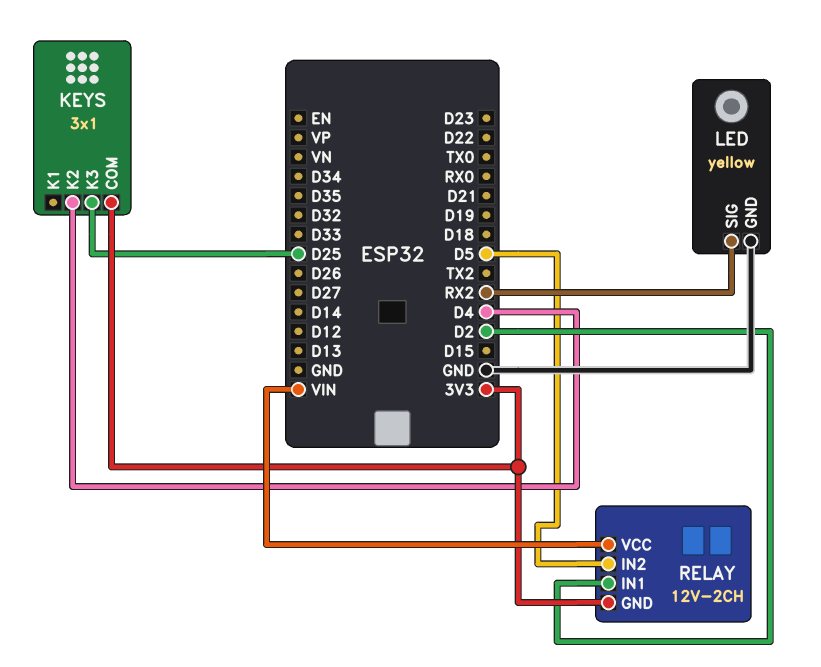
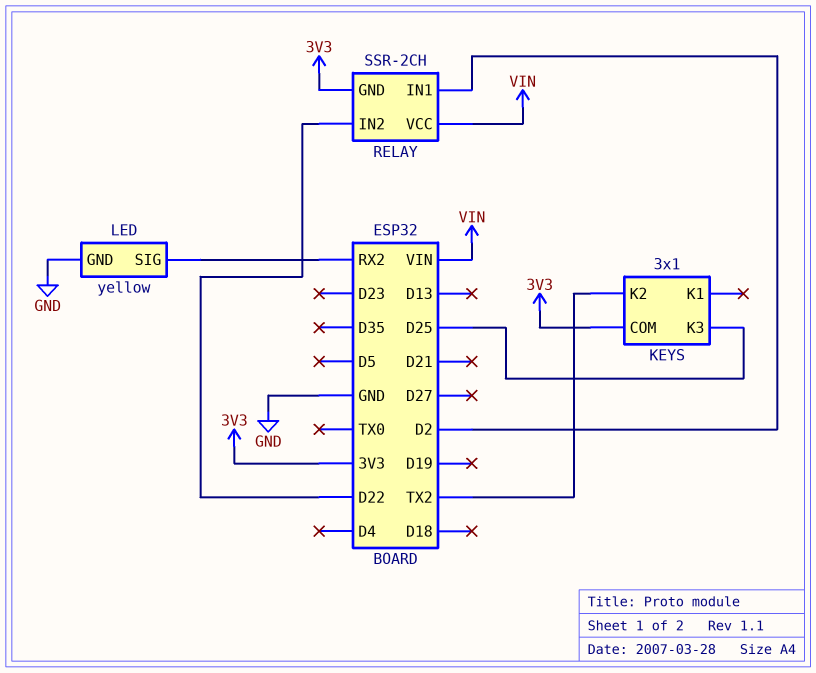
KEYS pin K2: D4 -> TX2
RELAY: 12V-2CH -> SSR-2CH
RELAY pin IN2: D5 -> D22

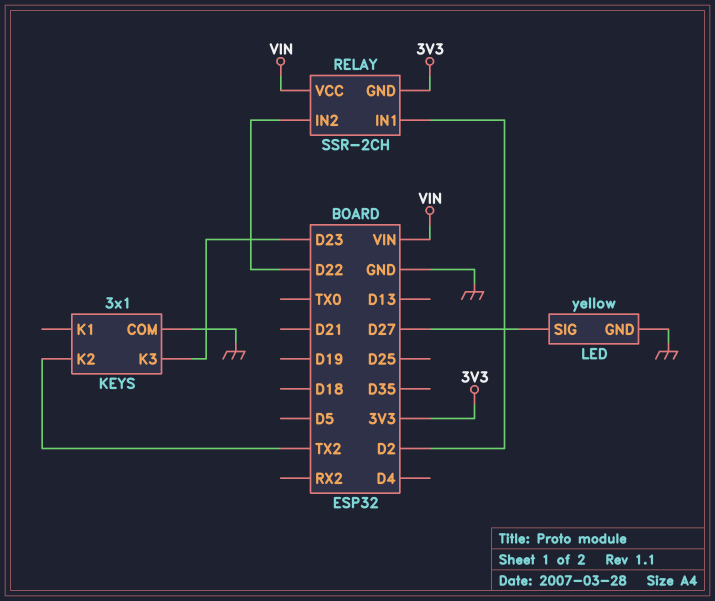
KEYS pin COM: 3V3 -> GND
KEYS pin K3: D25 -> D23
LED pin SIG: RX2 -> D27

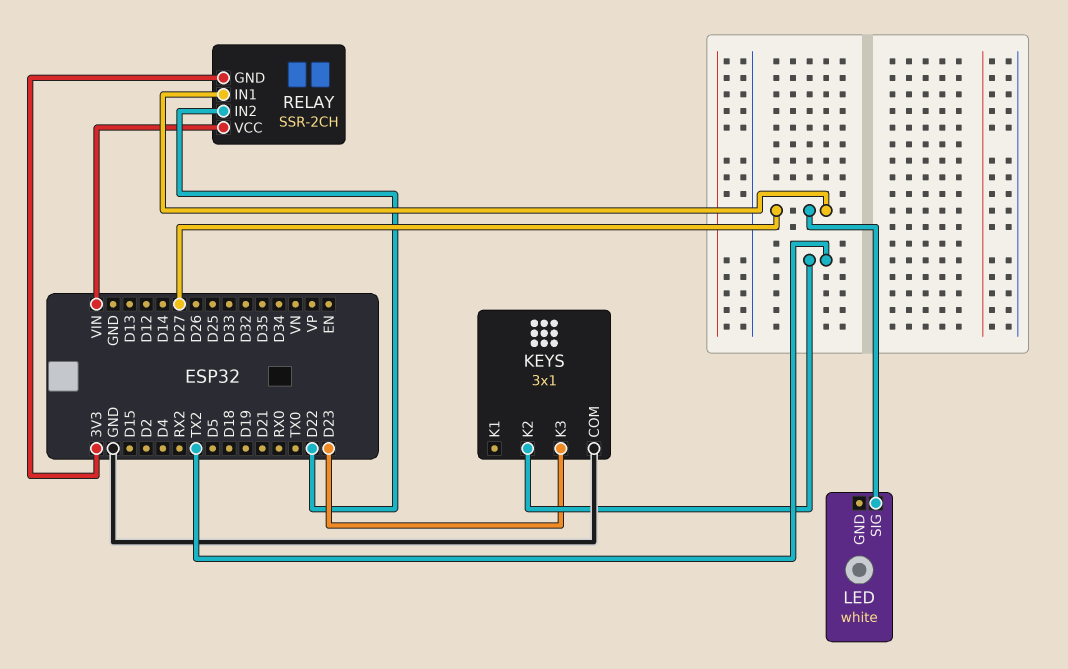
LED: yellow -> white
LED pin GND: GND -> none
RELAY pin IN1: D2 -> D27

